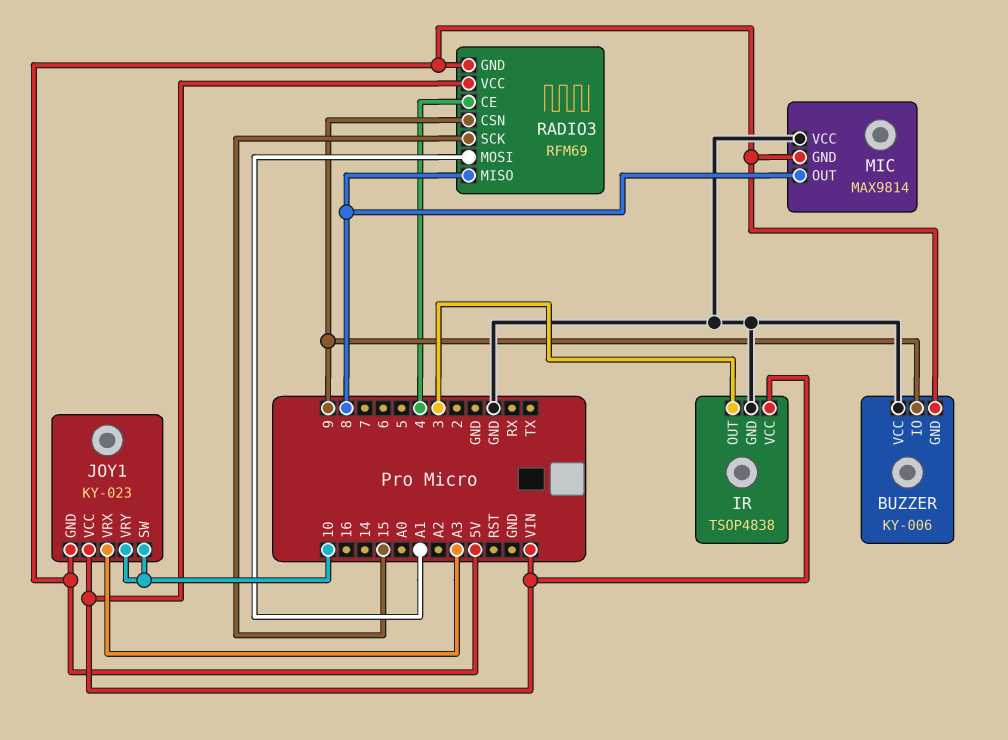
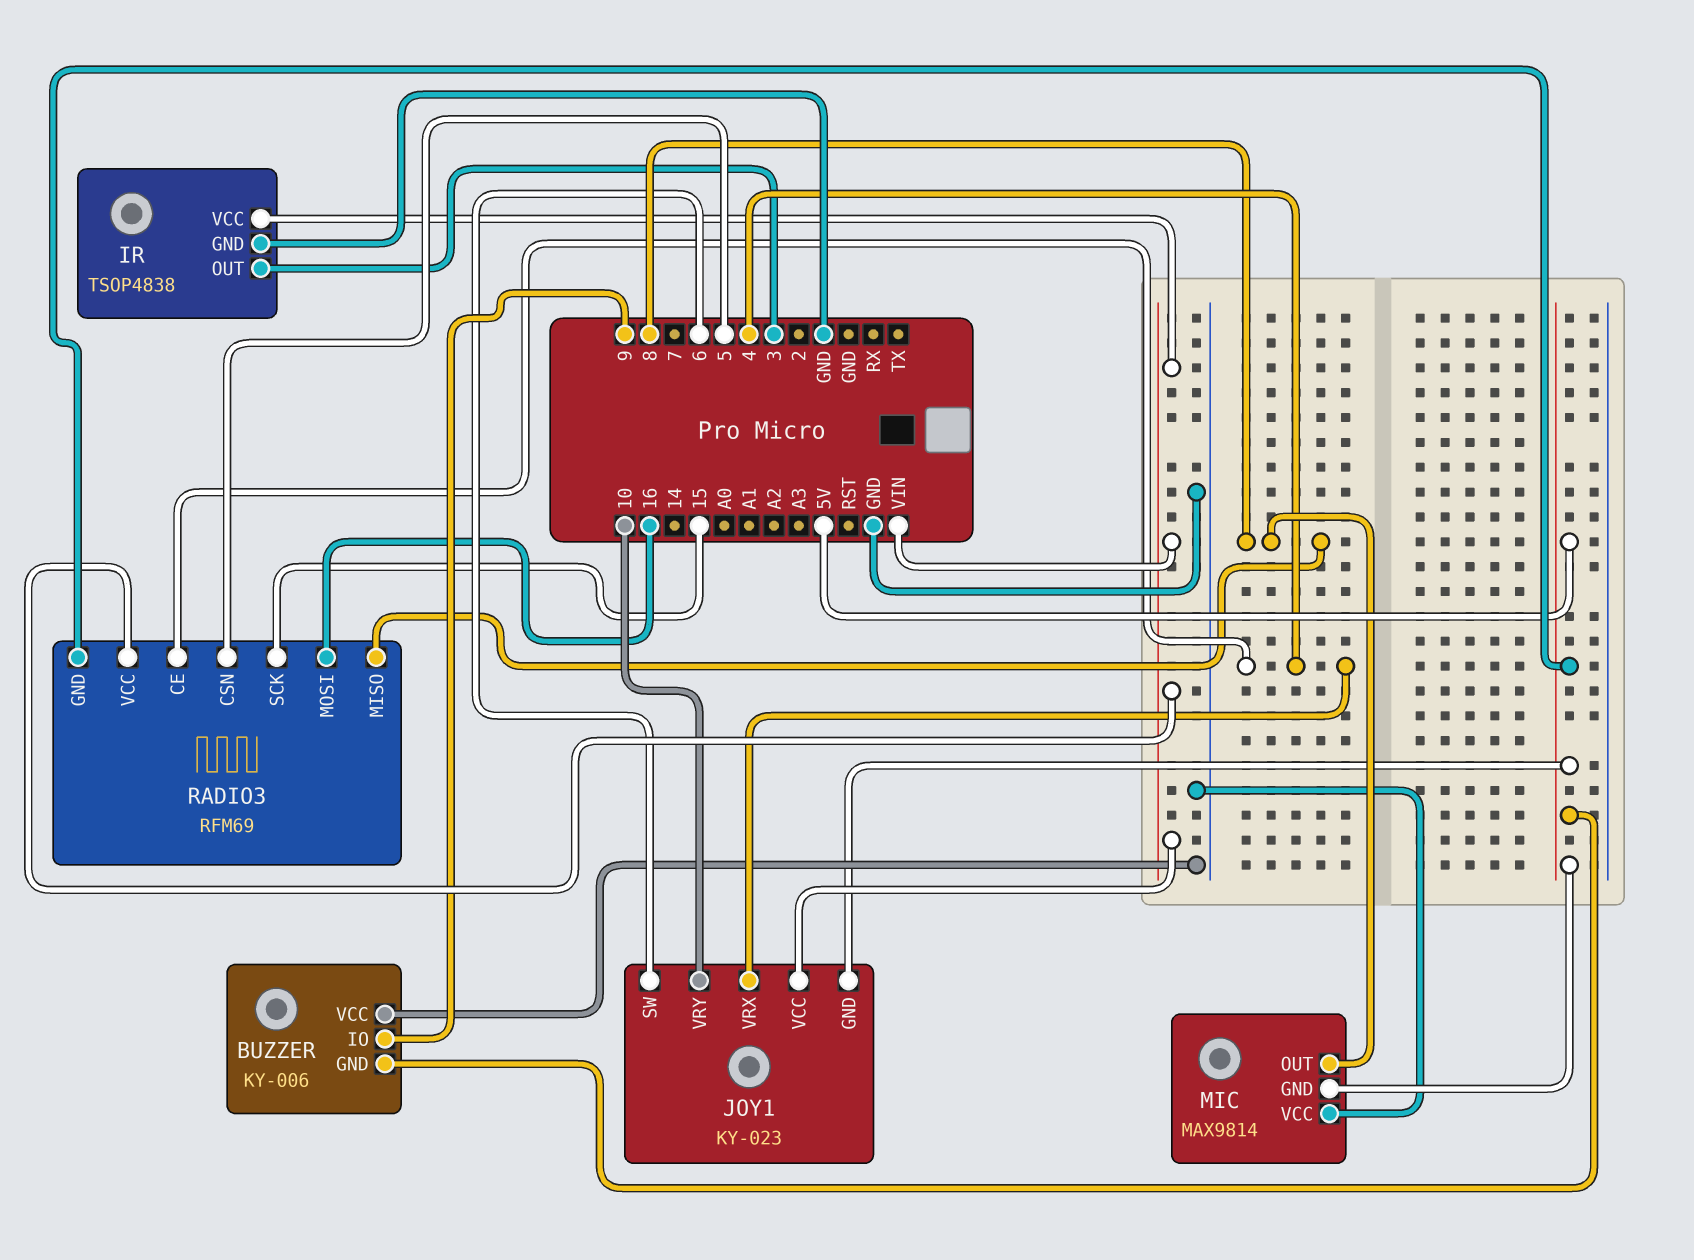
JOY1 pin SW: 10 -> 6
JOY1 pin VRX: A3 -> 4
RADIO3 pin CSN: 9 -> 5
RADIO3 pin MOSI: A1 -> 16

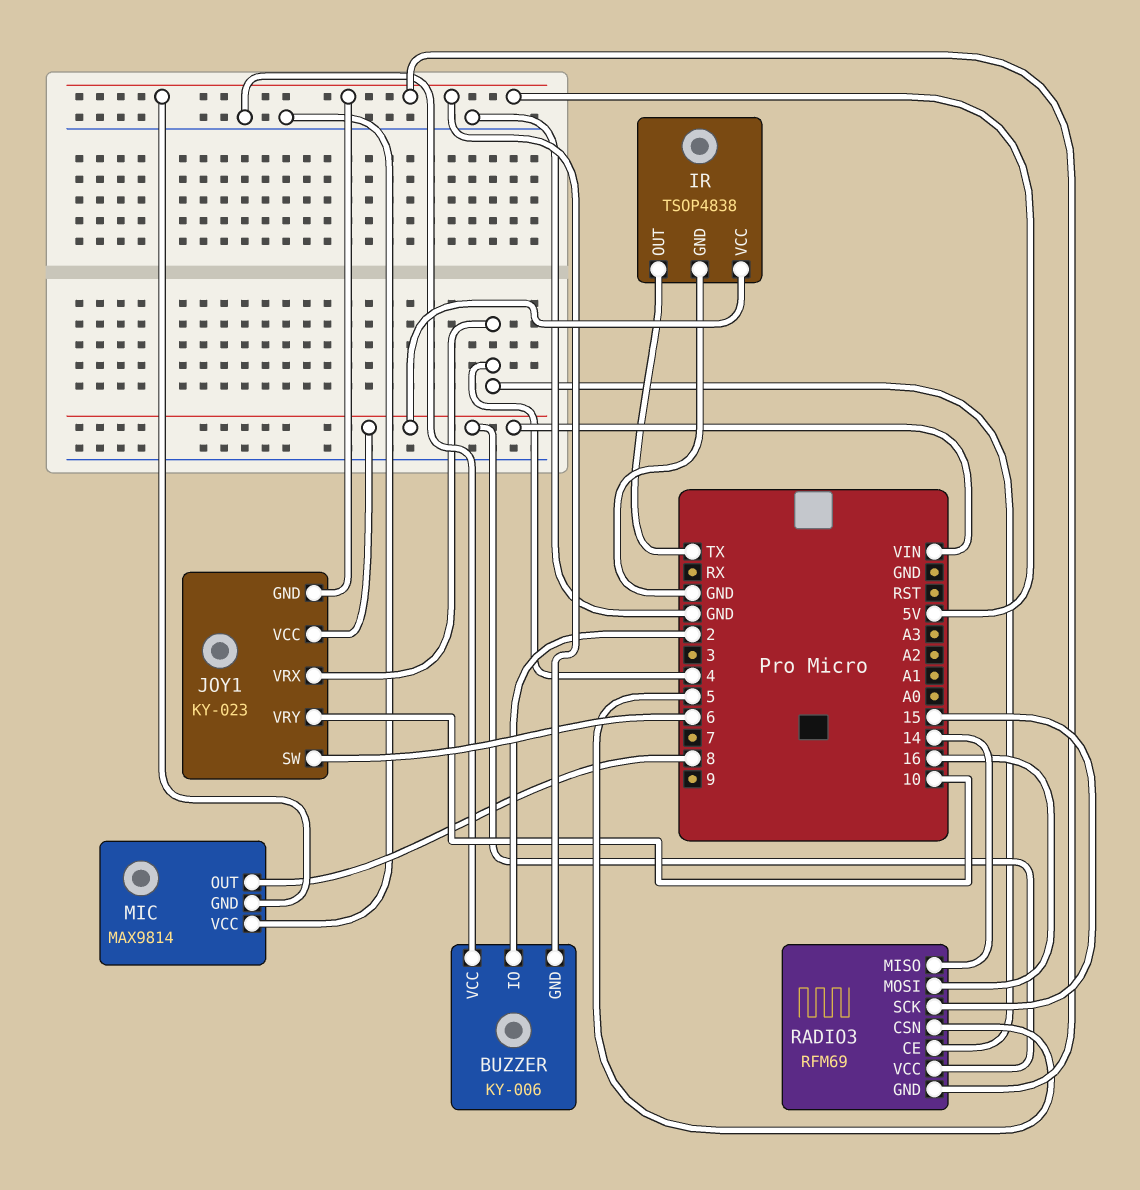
BUZZER pin IO: 9 -> 2
IR pin OUT: 3 -> TX
RADIO3 pin MISO: 8 -> 14

